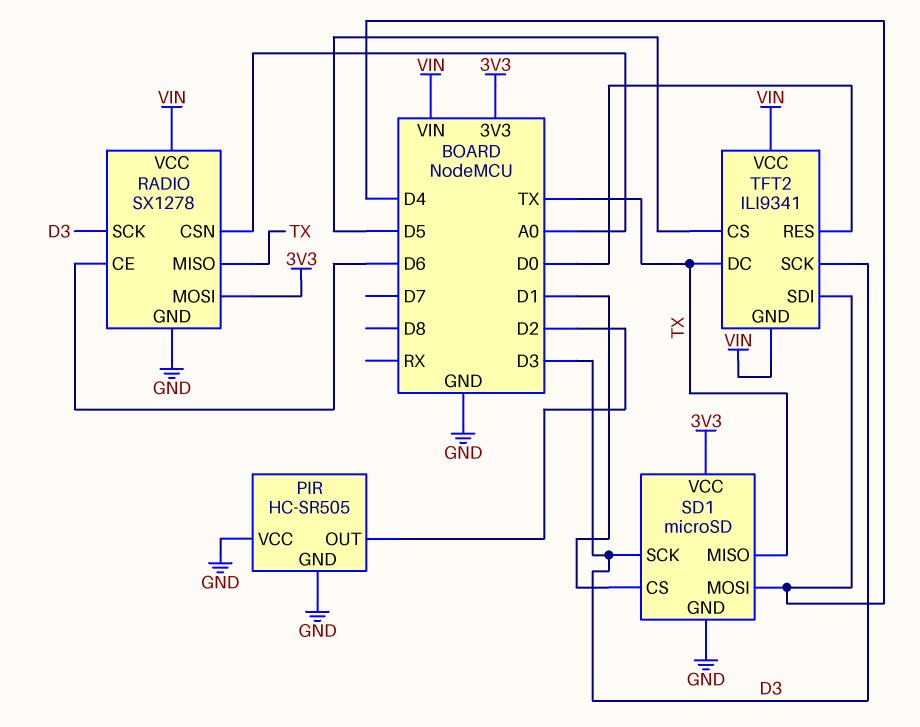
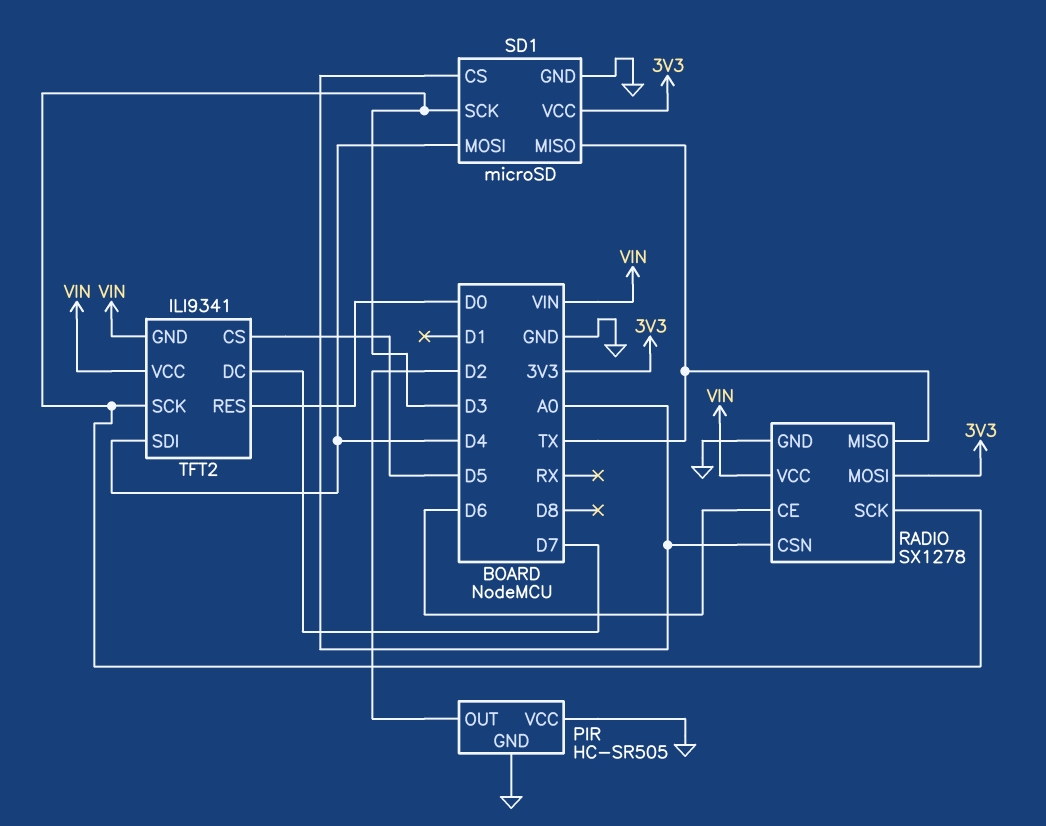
SD1 pin CS: D1 -> A0
TFT2 pin DC: TX -> D7

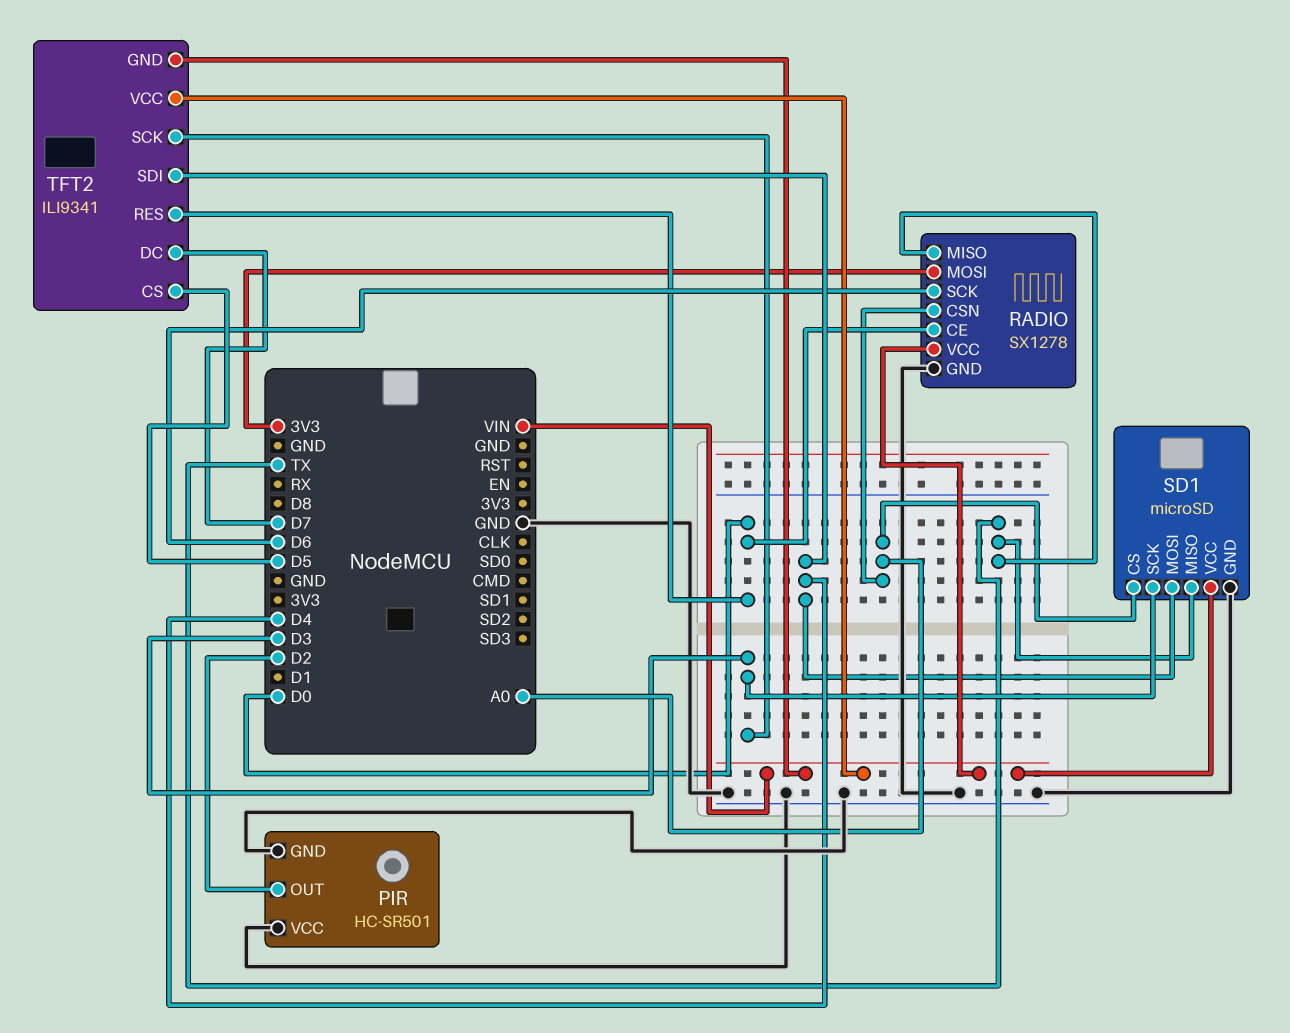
PIR: HC-SR505 -> HC-SR501
RADIO pin CE: D6 -> D0
RADIO pin SCK: D3 -> D6
SD1 pin VCC: 3V3 -> VIN

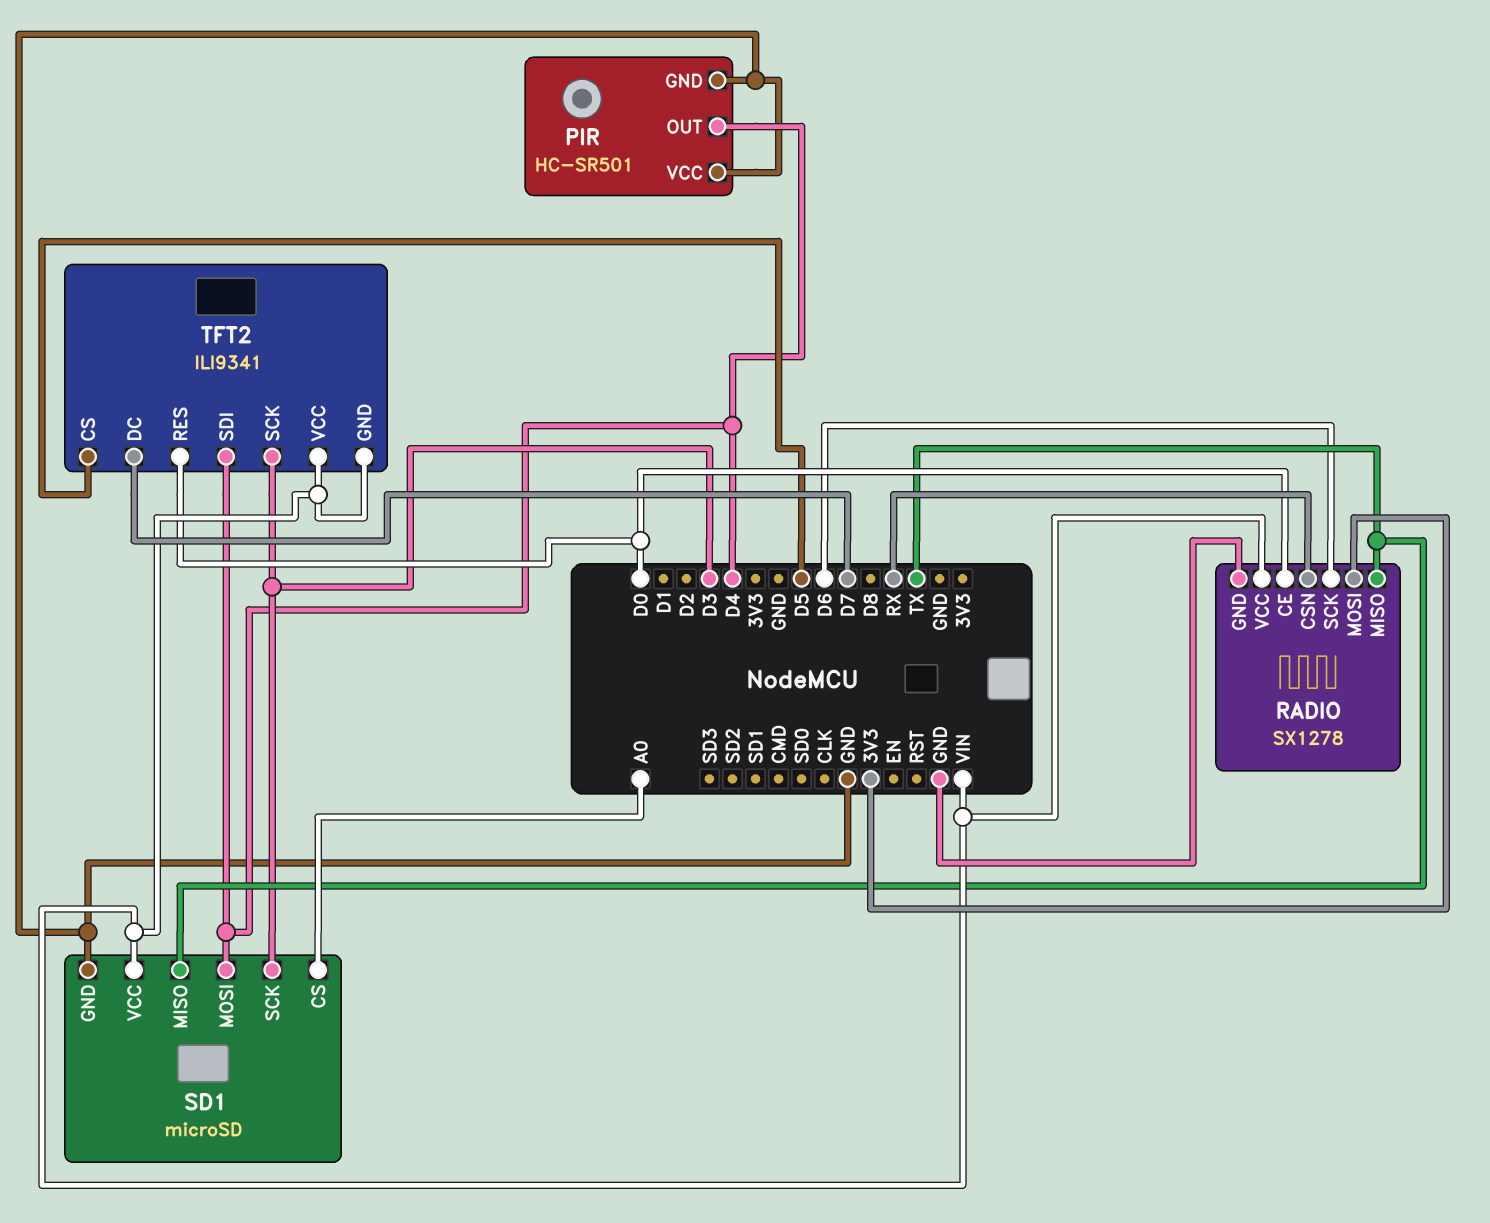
PIR pin OUT: D2 -> D4
RADIO pin CSN: A0 -> RX

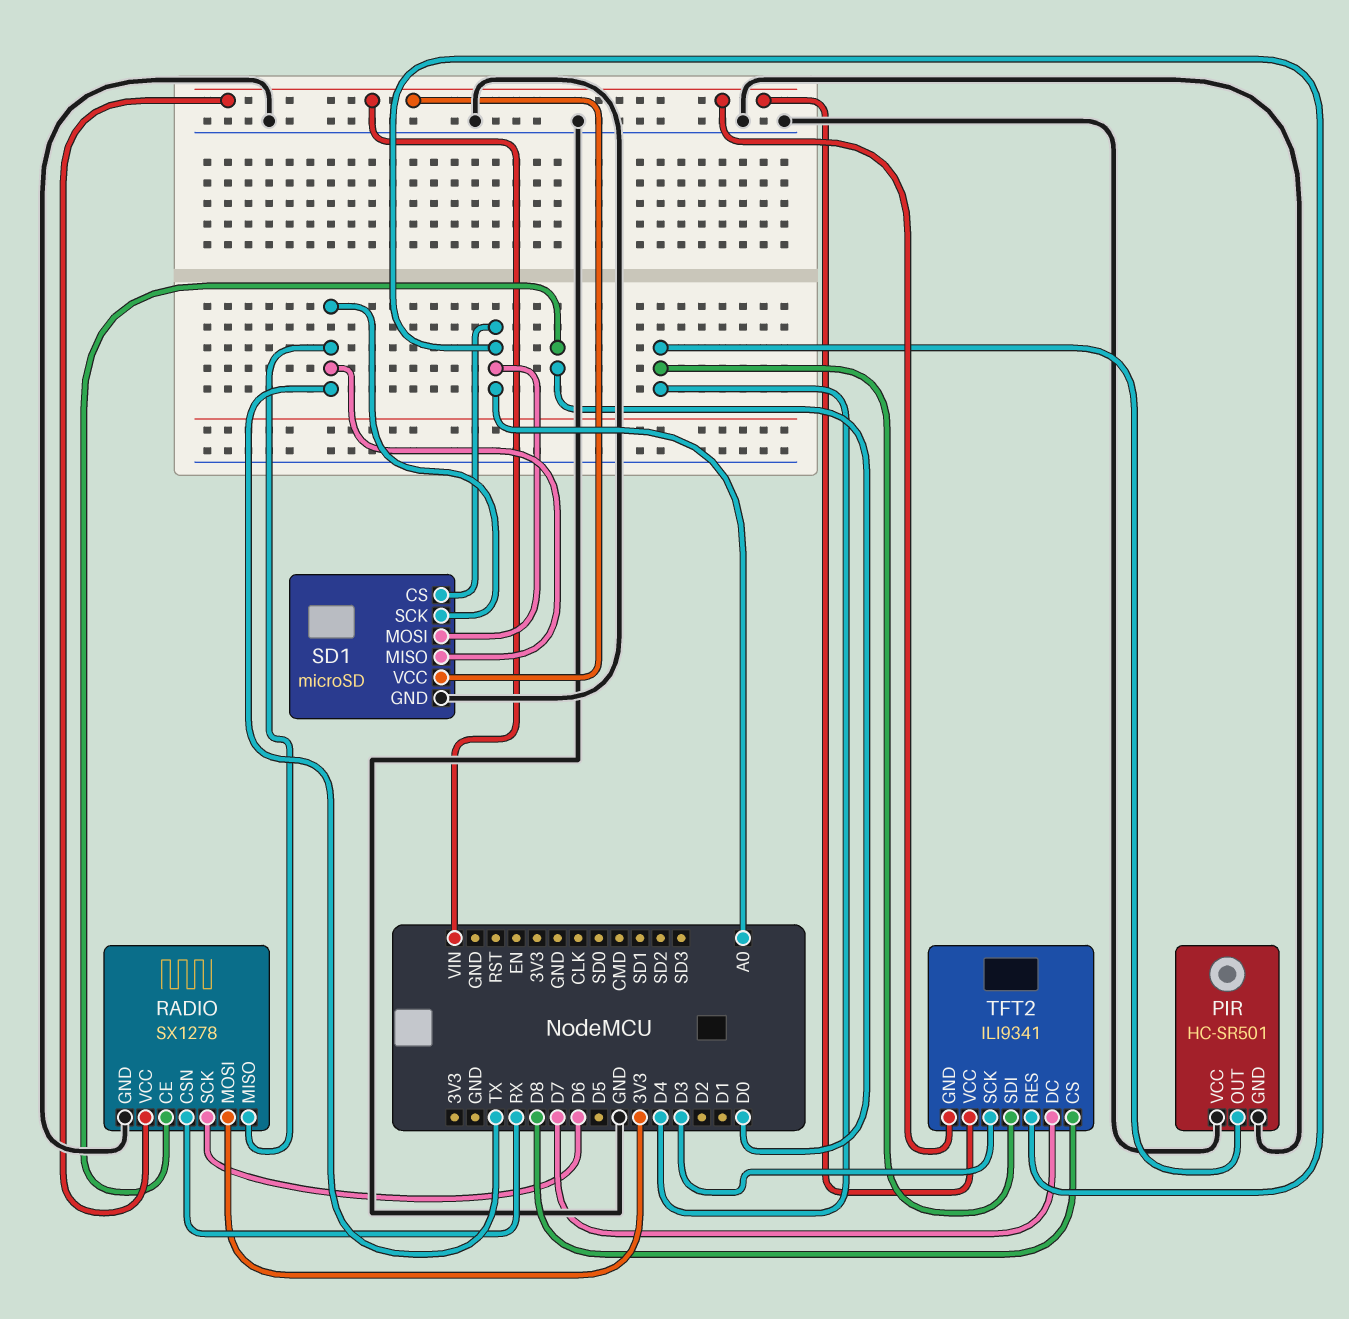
SD1 pin MOSI: D4 -> A0
SD1 pin SCK: D3 -> TX
TFT2 pin CS: D5 -> D8
TFT2 pin RES: D0 -> A0

